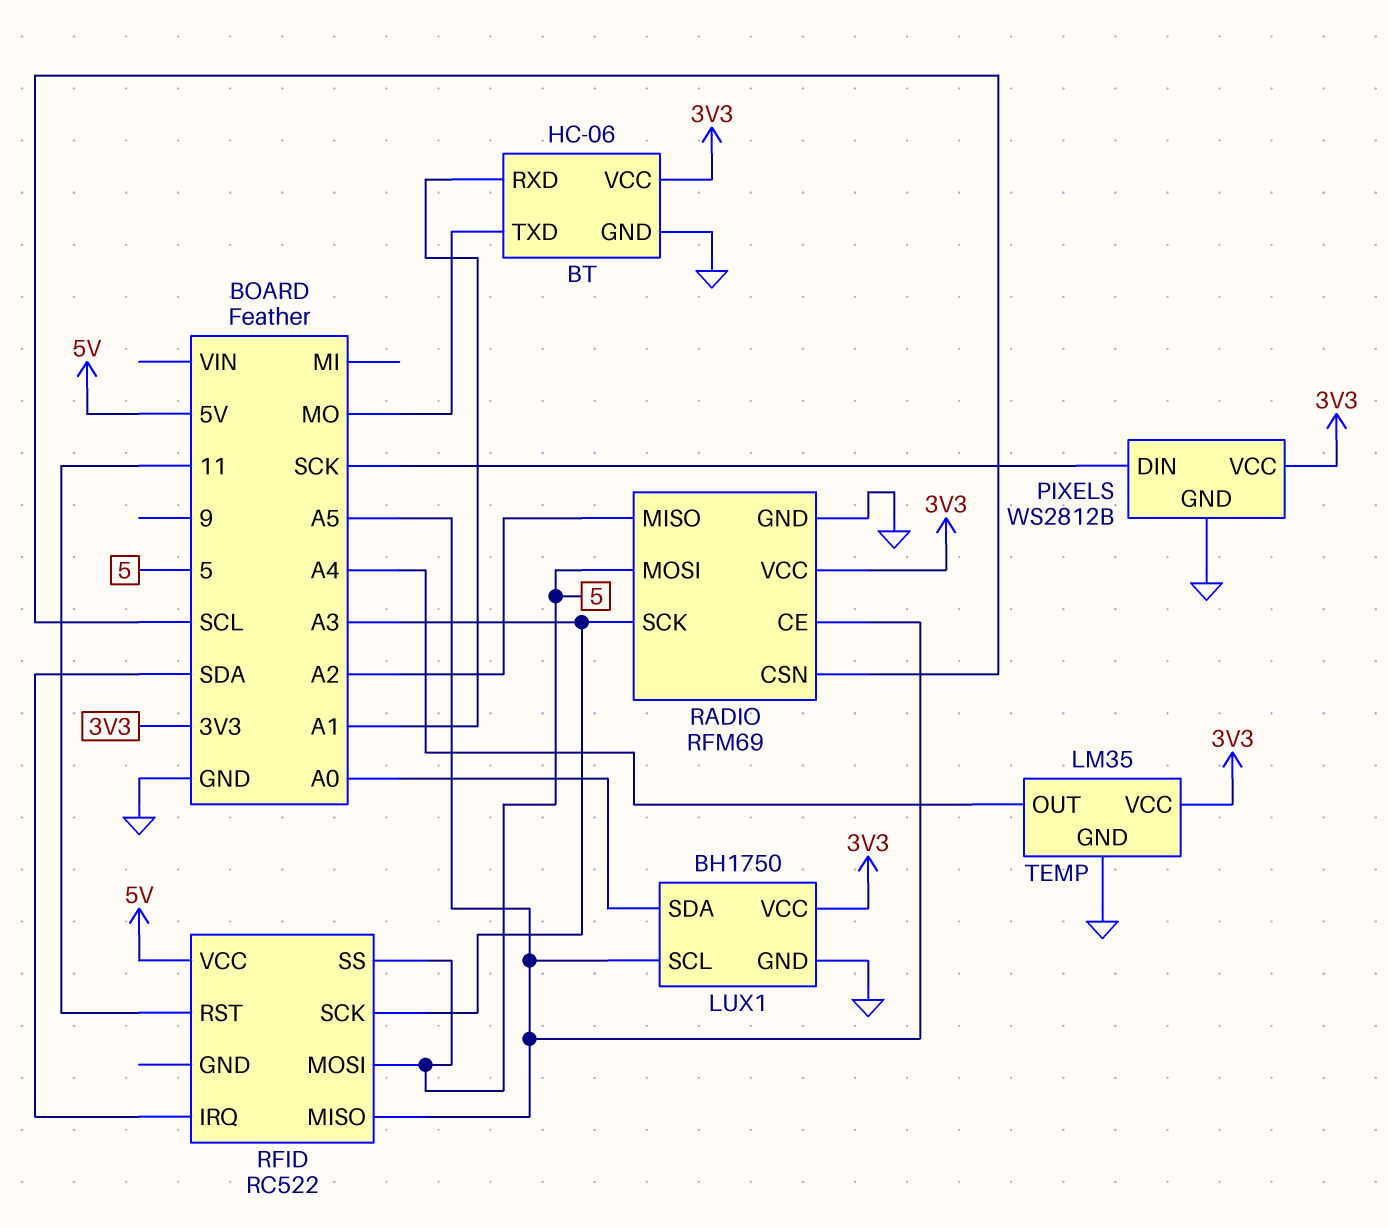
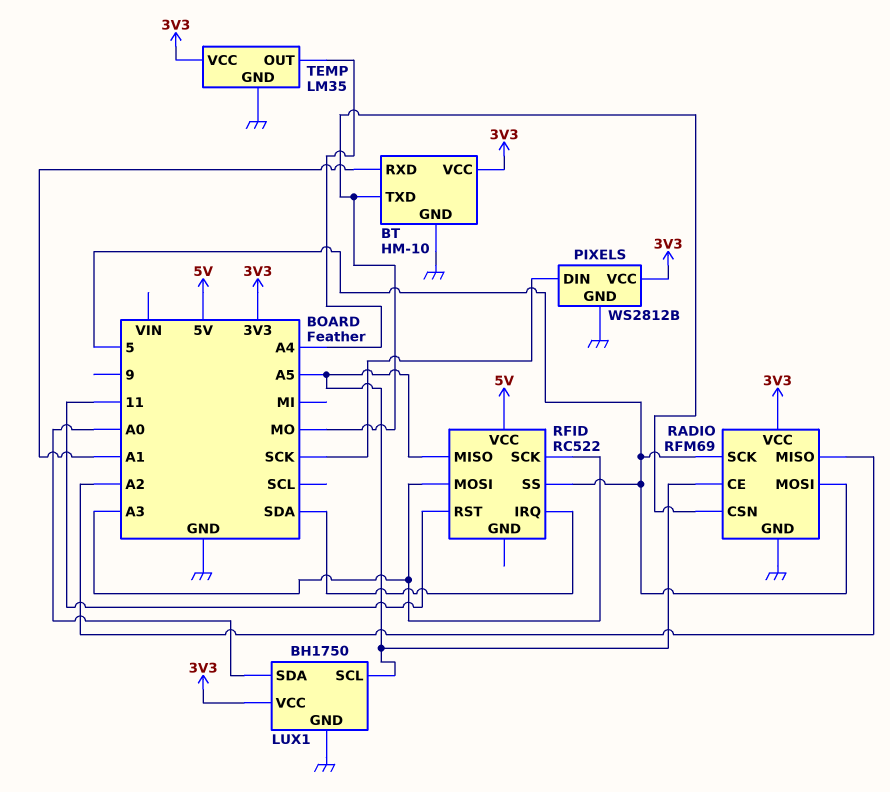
BT: HC-06 -> HM-10
RADIO pin CSN: SCL -> MO
RADIO pin SCK: A3 -> 5
RFID pin MOSI: 5 -> A3

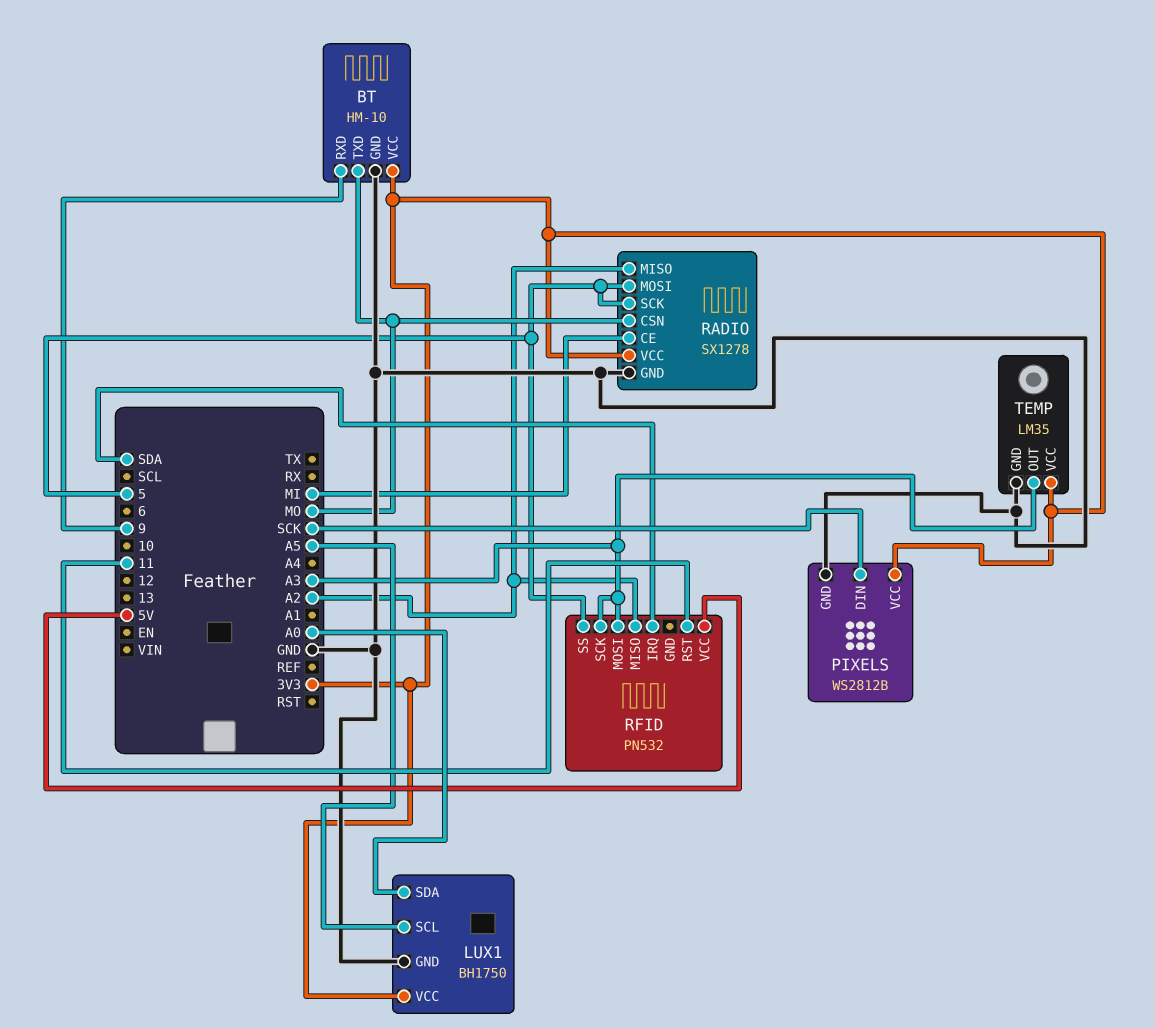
BT pin RXD: A1 -> 9
RADIO: RFM69 -> SX1278
RADIO pin CE: A5 -> MI
RFID: RC522 -> PN532
RFID pin MISO: A5 -> A2
TEMP pin OUT: A4 -> A3

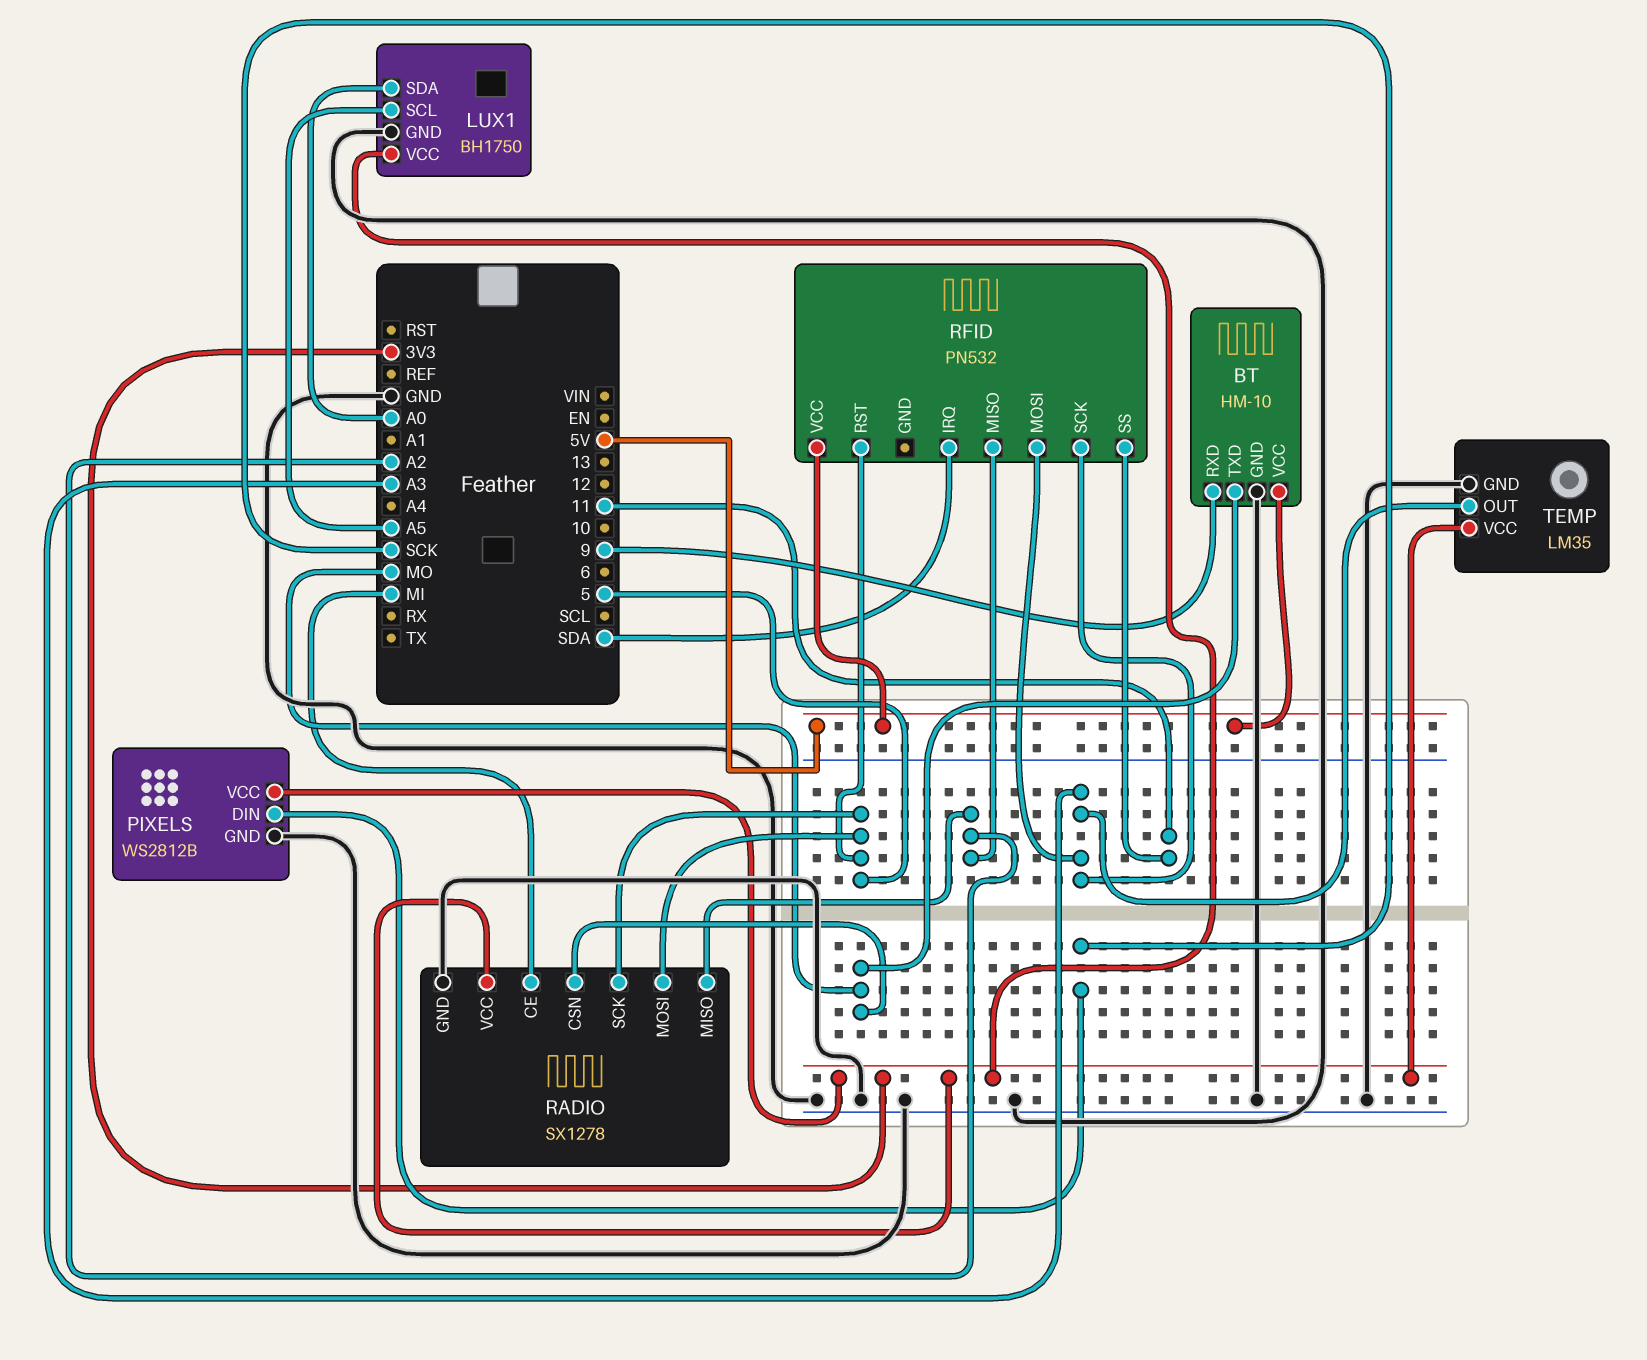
BT pin VCC: 3V3 -> 5V
RFID pin RST: 11 -> 5
RFID pin SS: 5 -> 11

